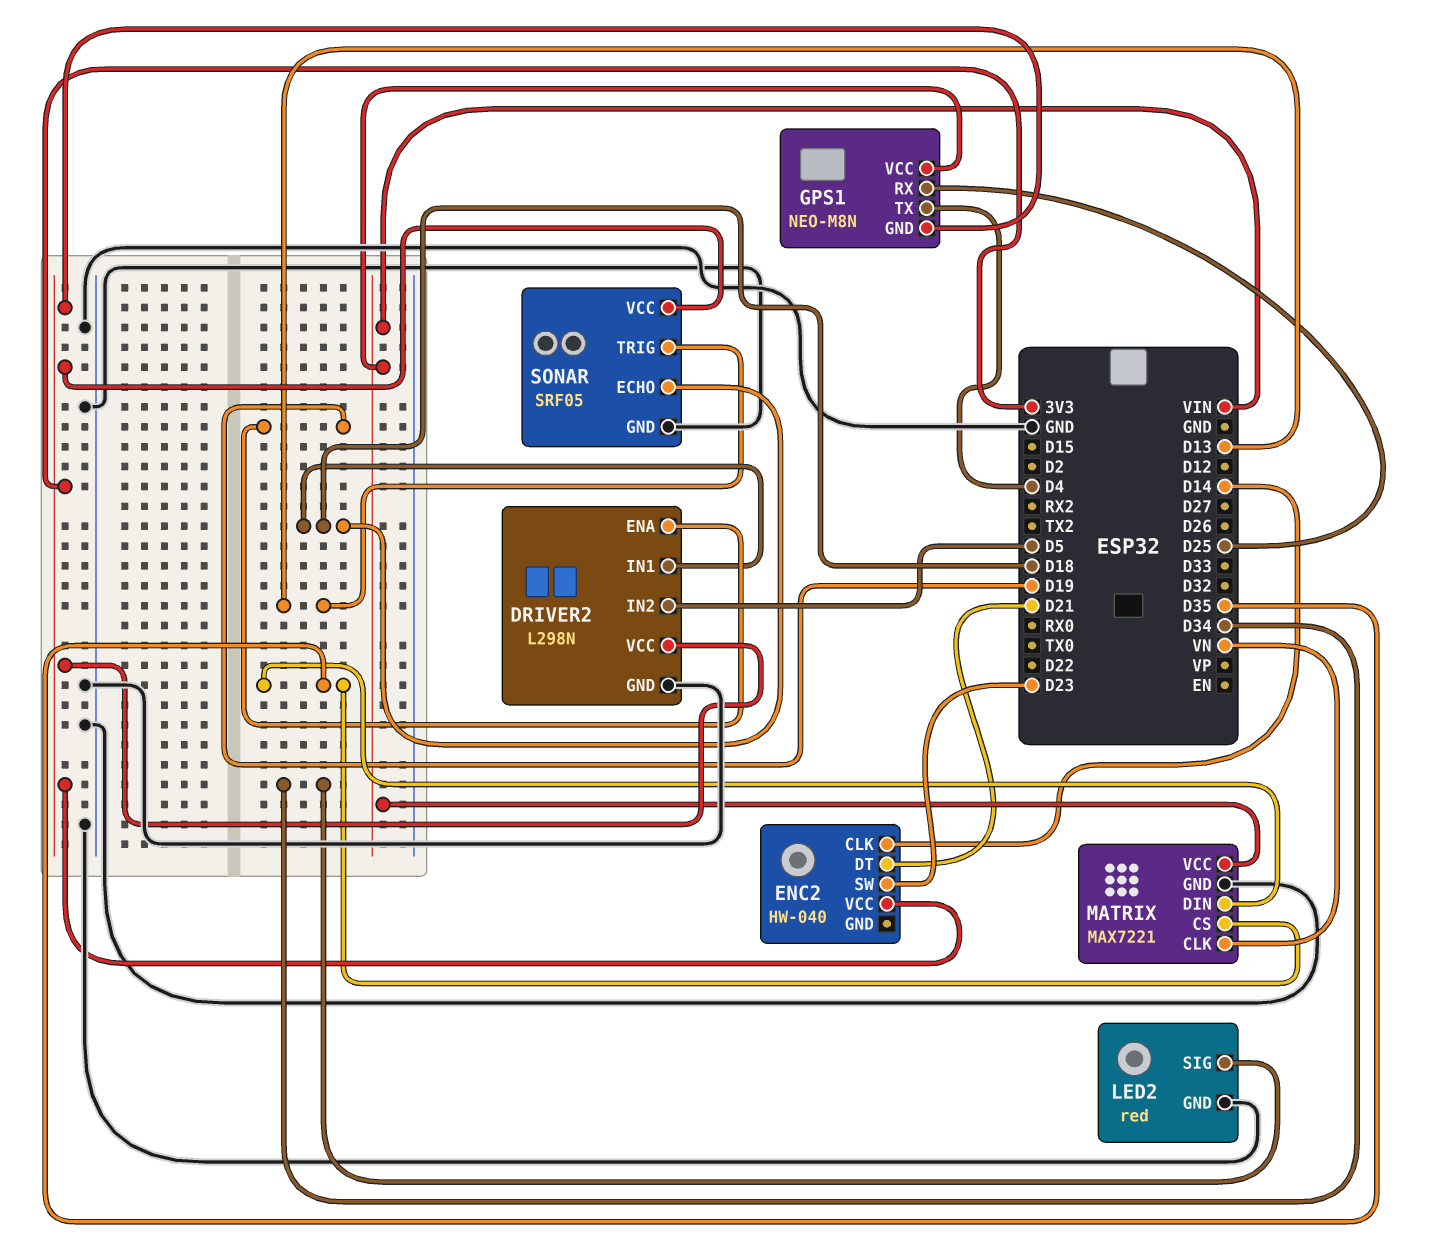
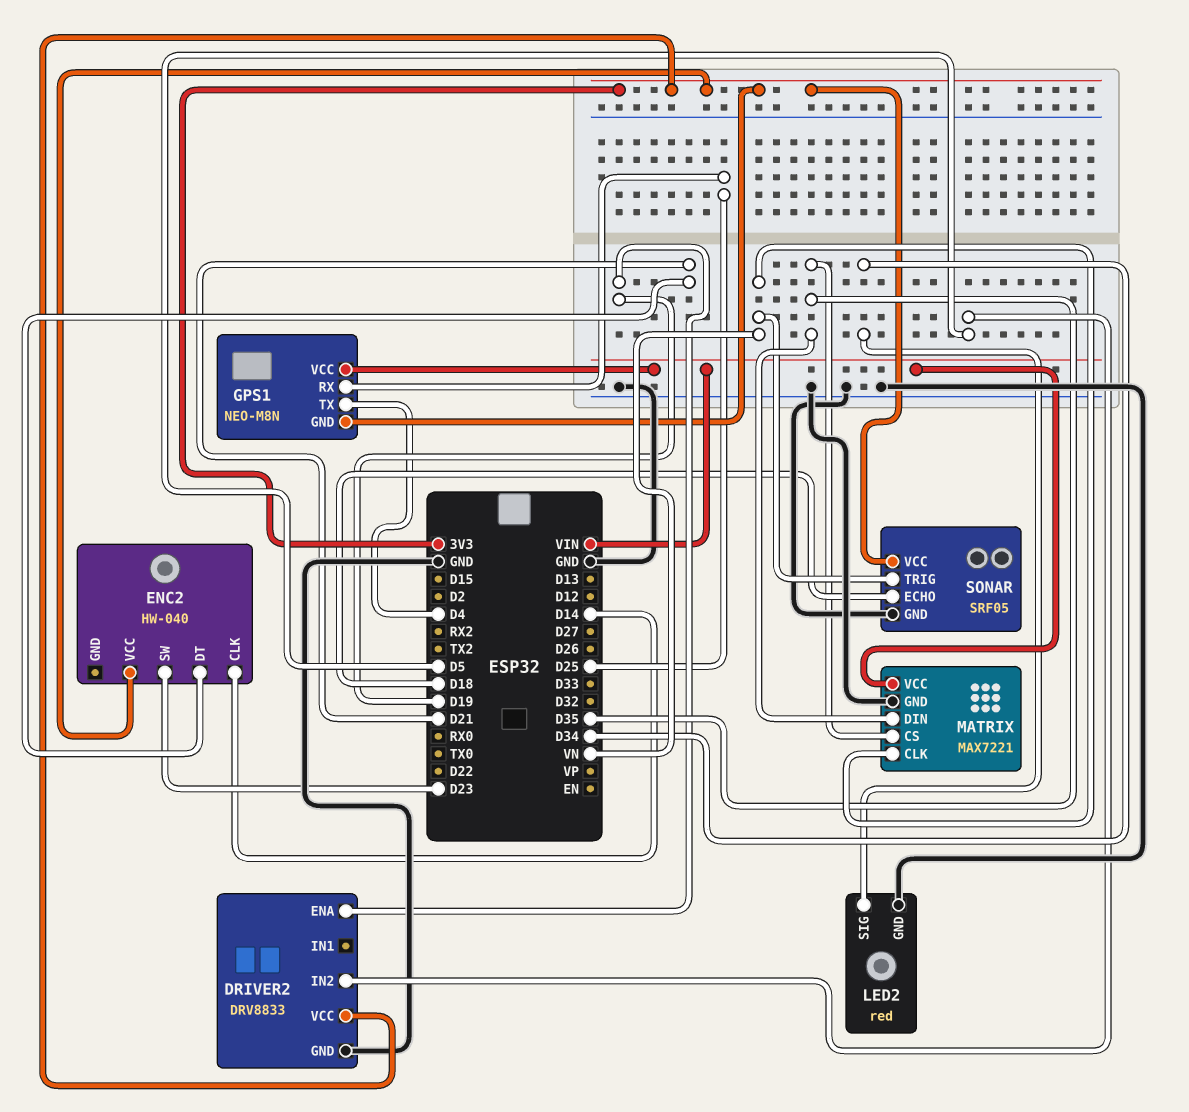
DRIVER2: L298N -> DRV8833
DRIVER2 pin IN1: D18 -> none
SONAR pin TRIG: D13 -> VN

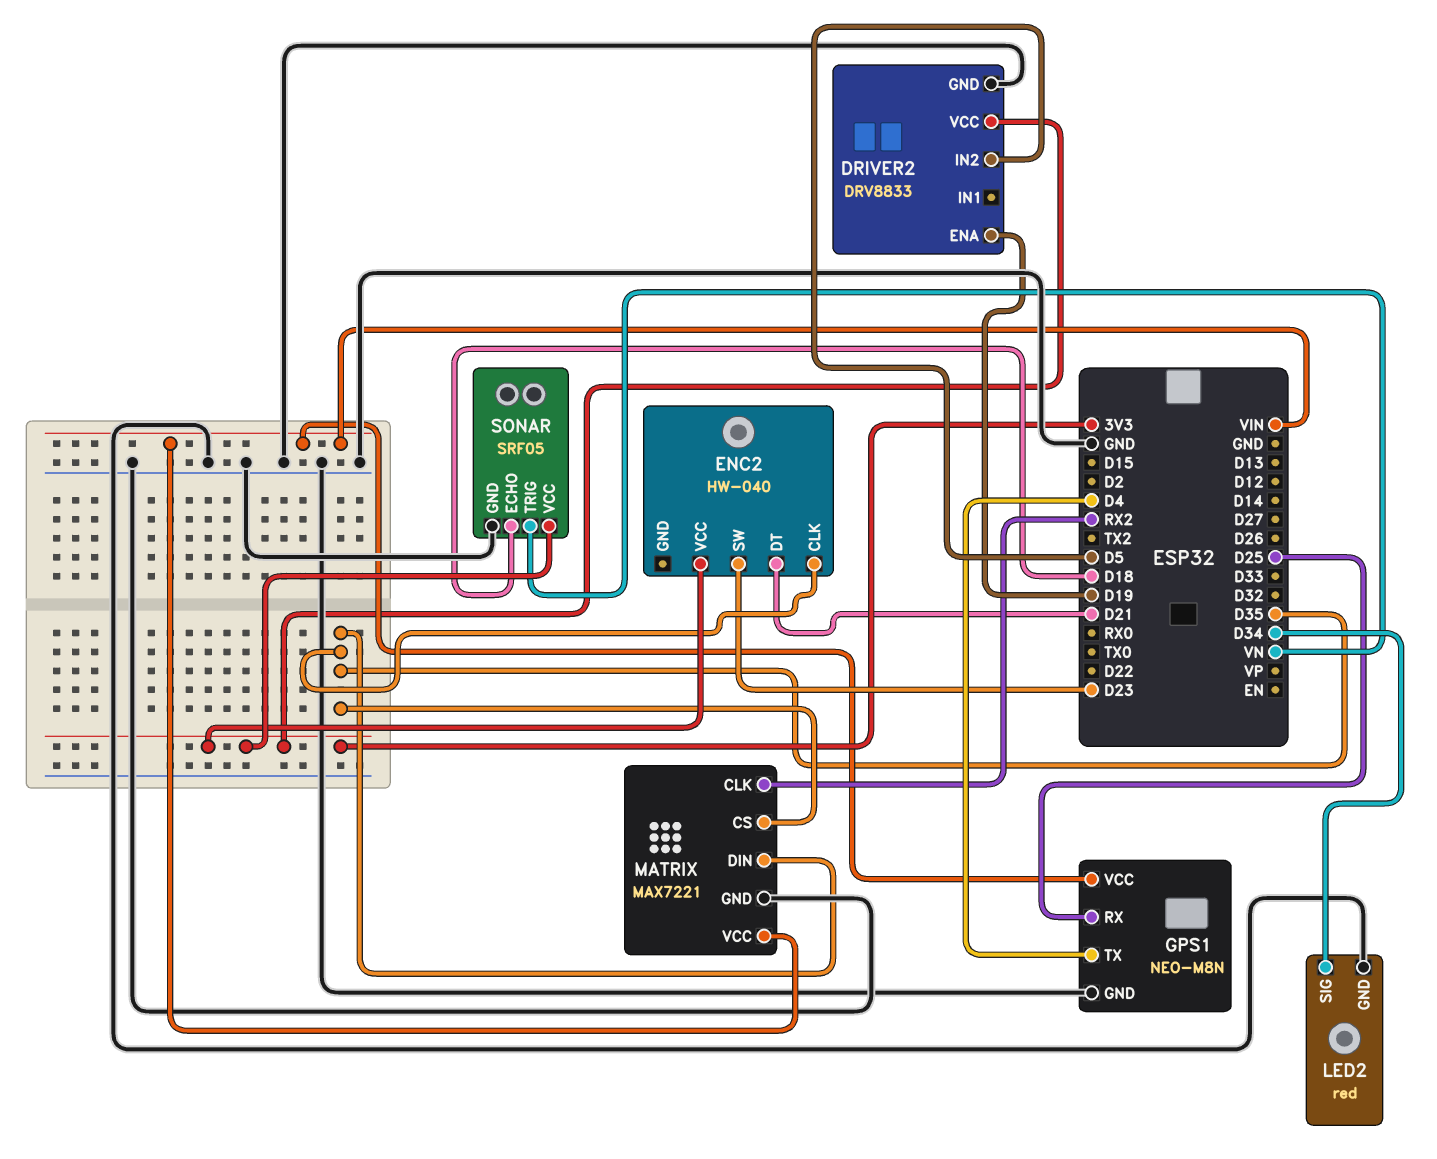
ENC2 pin CLK: D14 -> D35
GPS1 pin GND: 3V3 -> GND
MATRIX pin CLK: VN -> RX2

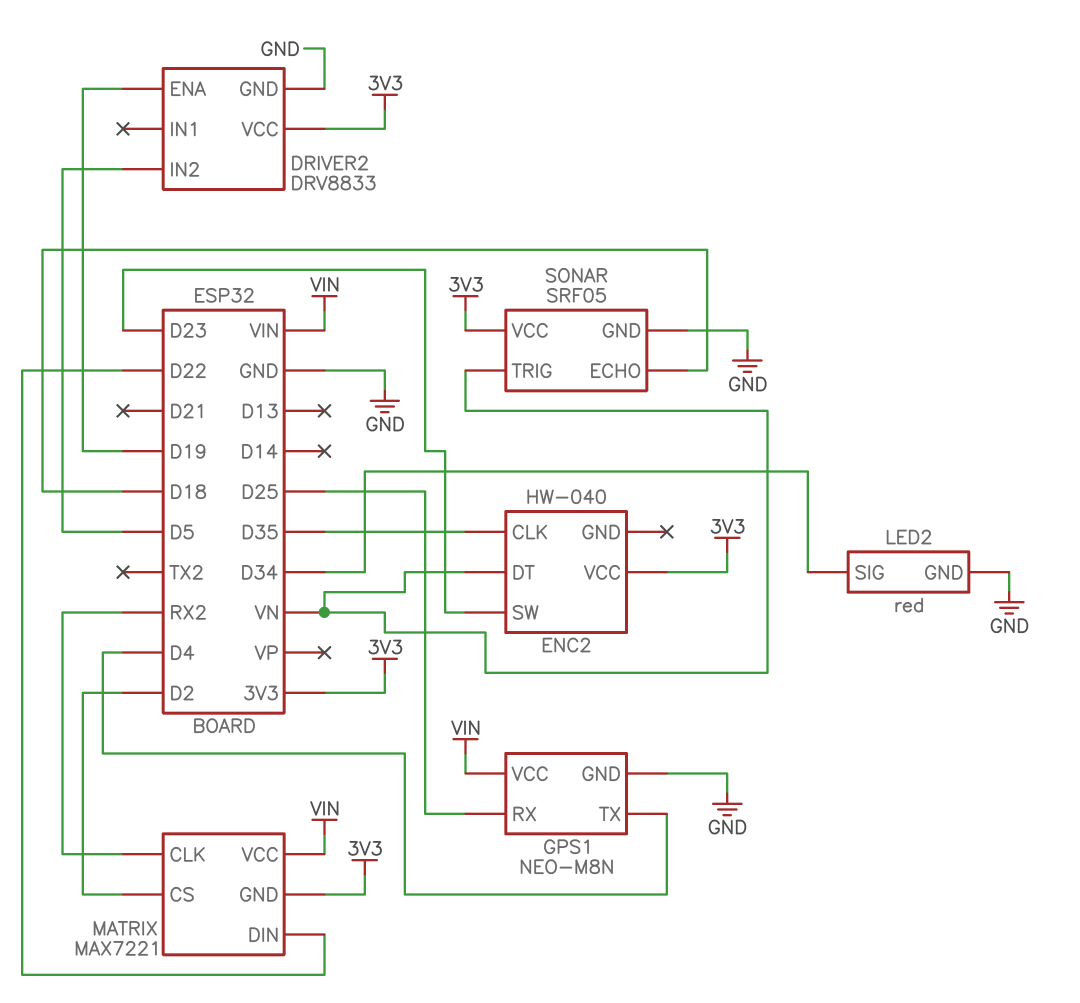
ENC2 pin DT: D21 -> VN
MATRIX pin CS: D35 -> D2
MATRIX pin DIN: D35 -> D22
MATRIX pin GND: GND -> 3V3

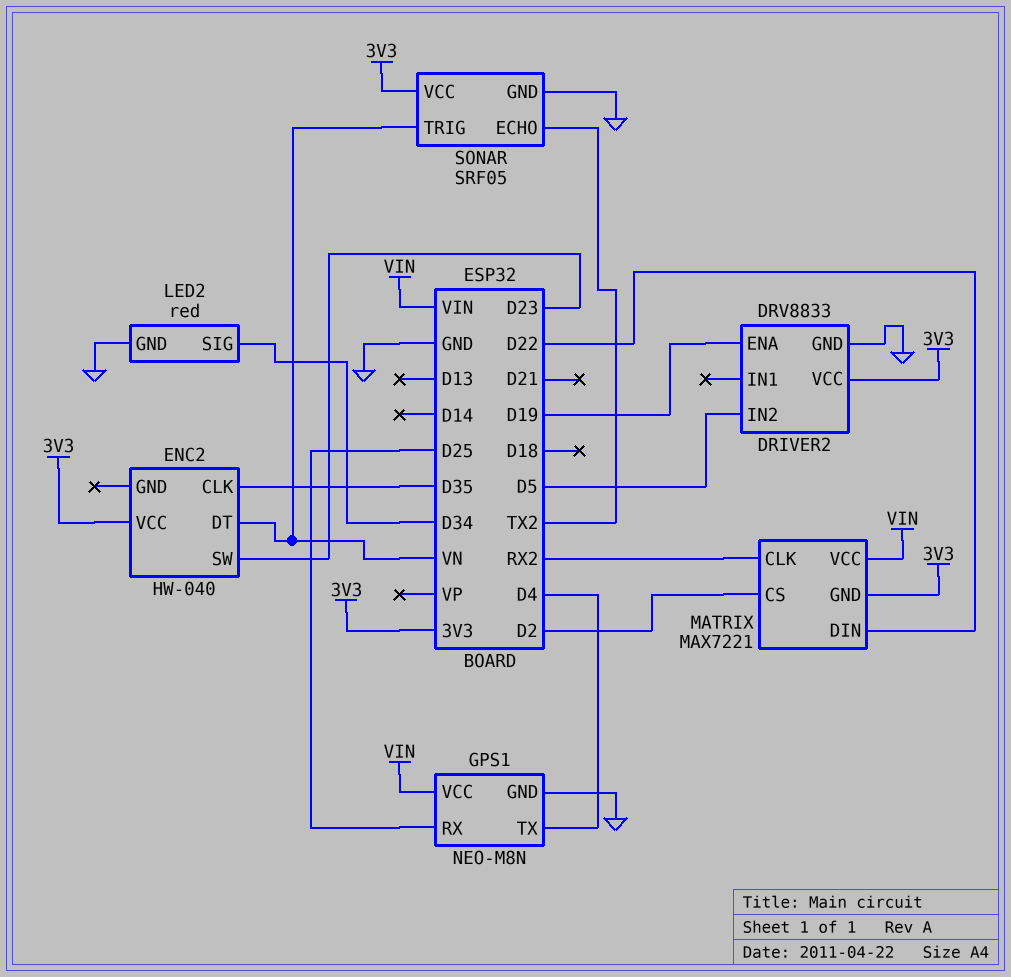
SONAR pin ECHO: D18 -> TX2

